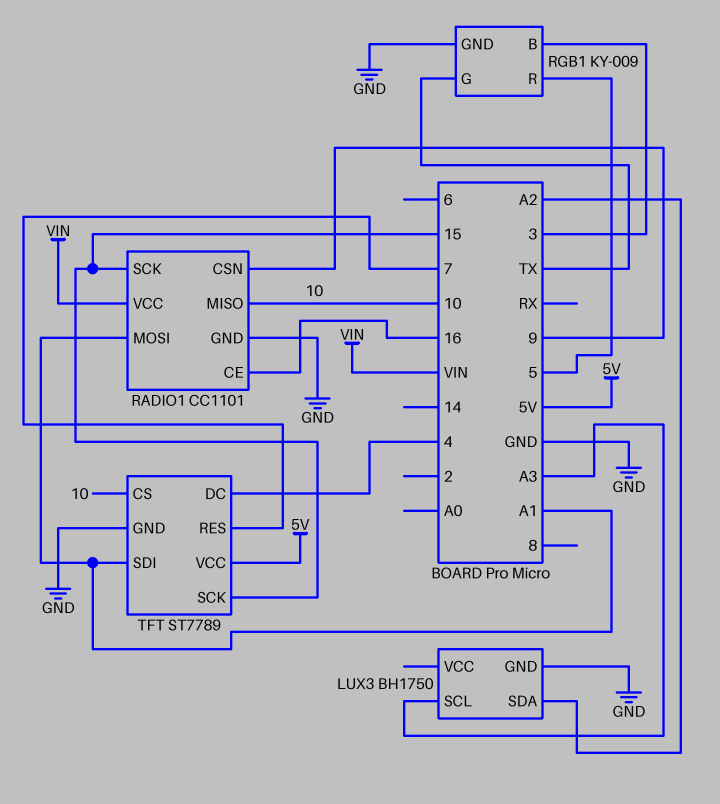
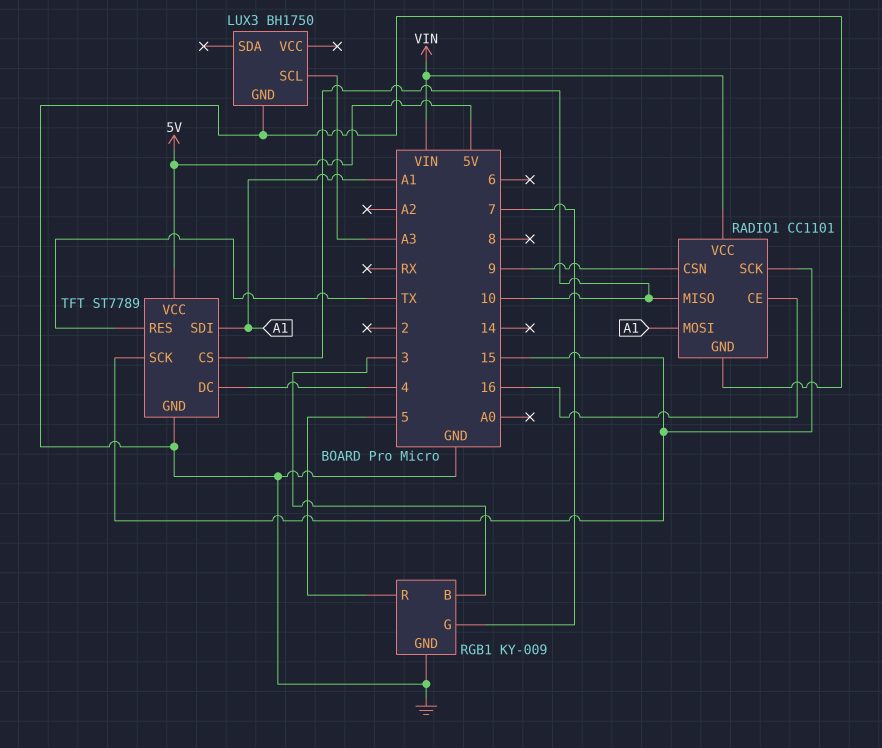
LUX3 pin SDA: A2 -> none
RGB1 pin G: TX -> 7
TFT pin RES: 7 -> TX

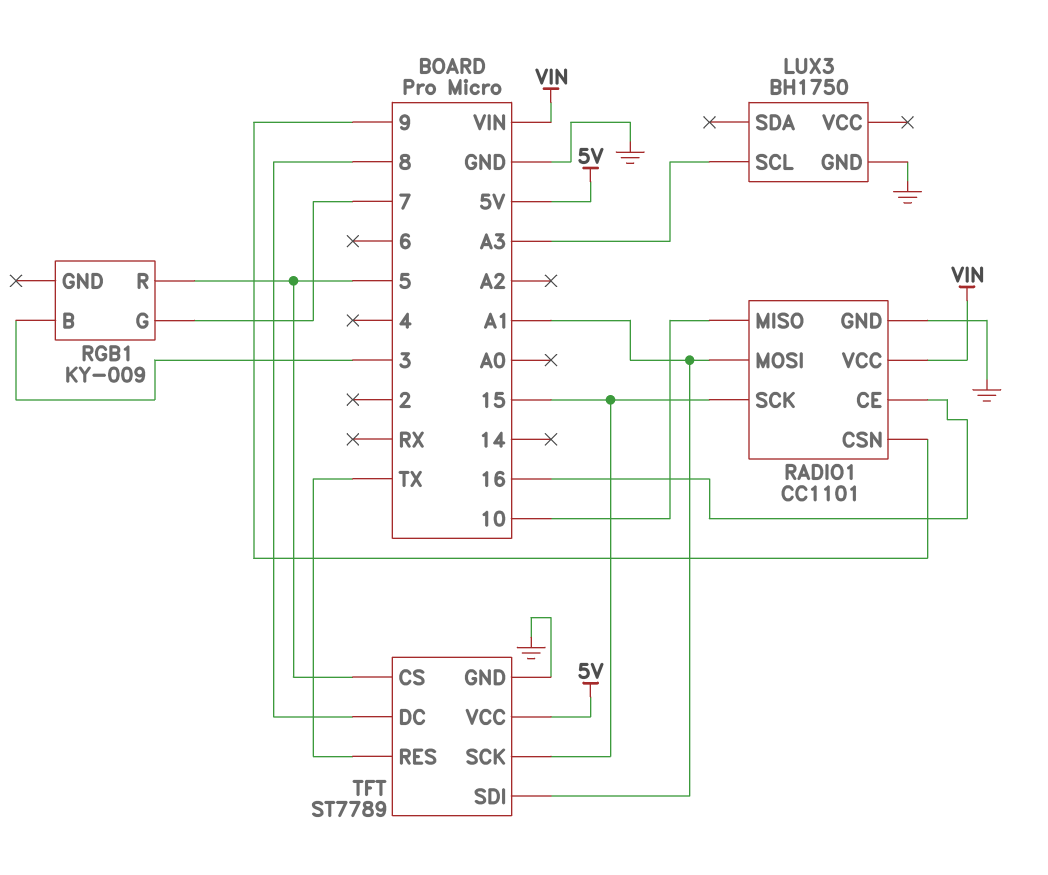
RGB1 pin GND: GND -> none
TFT pin CS: 10 -> 5
TFT pin DC: 4 -> 8

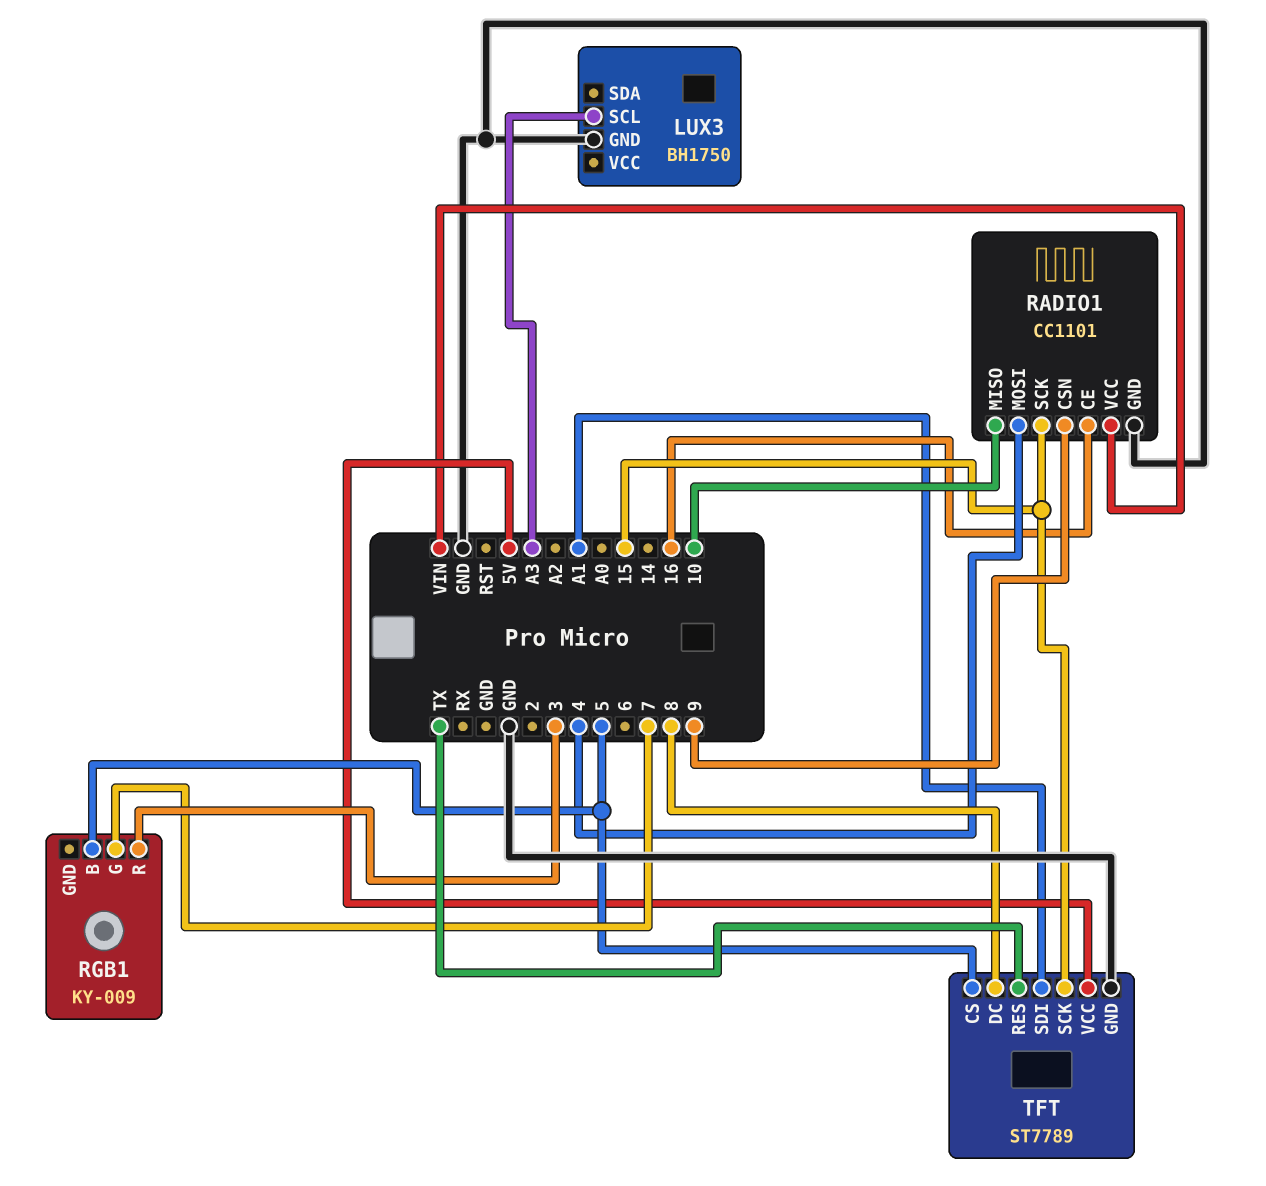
RADIO1 pin MOSI: A1 -> 4
RGB1 pin B: 3 -> 5
RGB1 pin R: 5 -> 3

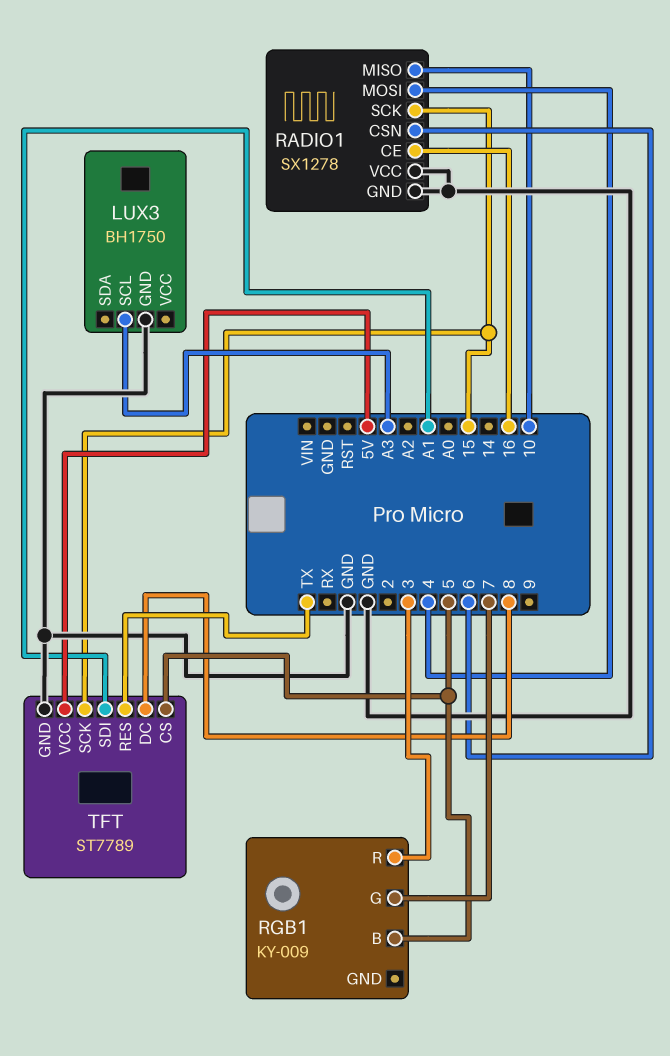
RADIO1: CC1101 -> SX1278
RADIO1 pin CSN: 9 -> 6
RADIO1 pin VCC: VIN -> GND

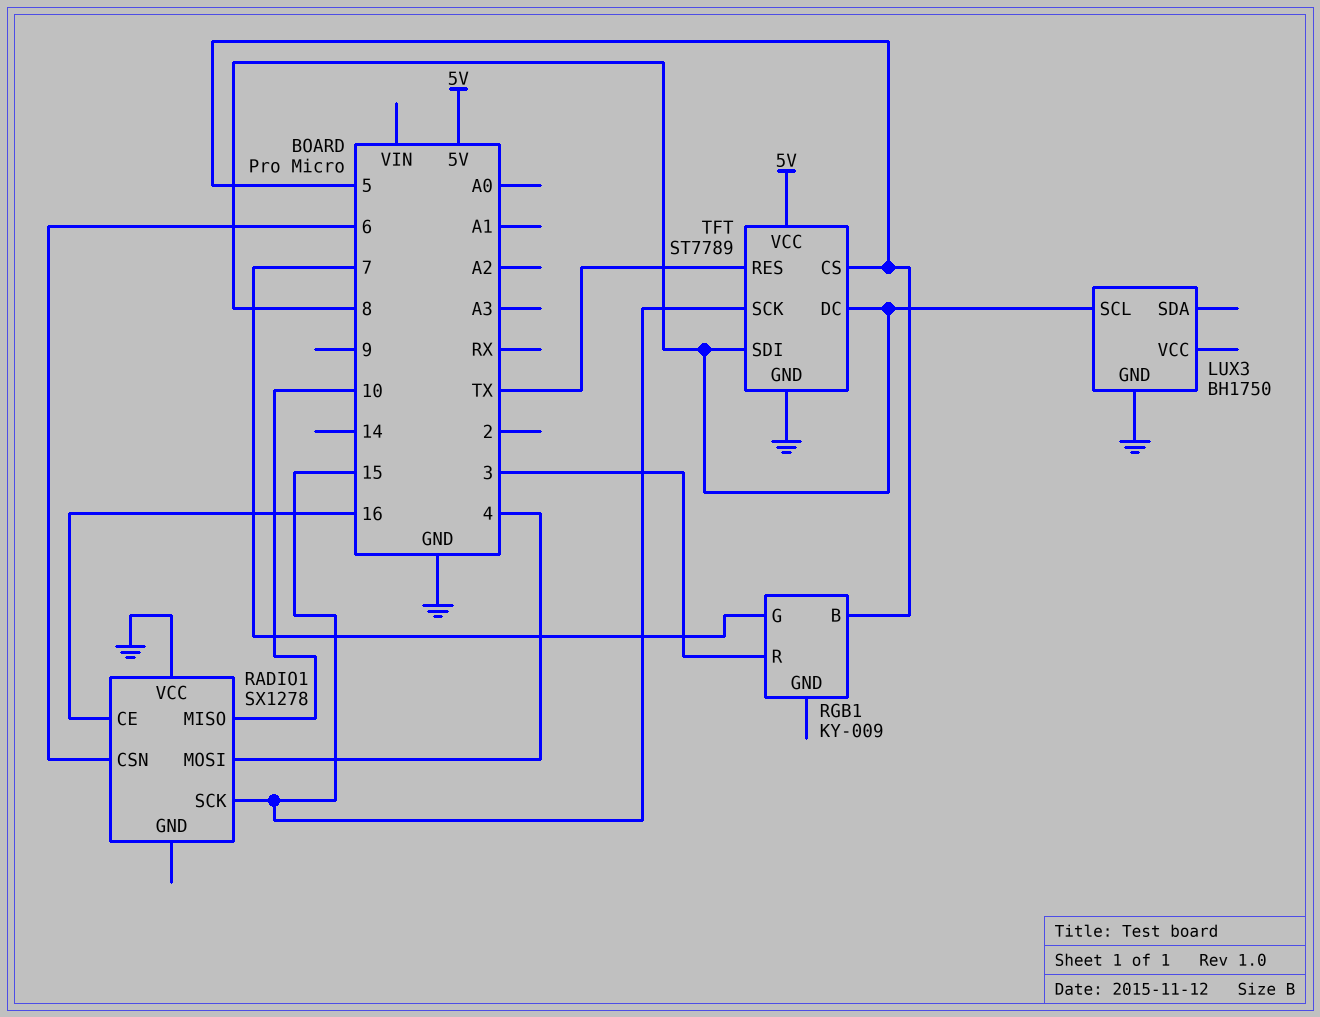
LUX3 pin SCL: A3 -> 8
RADIO1 pin GND: GND -> none
TFT pin SDI: A1 -> 8

